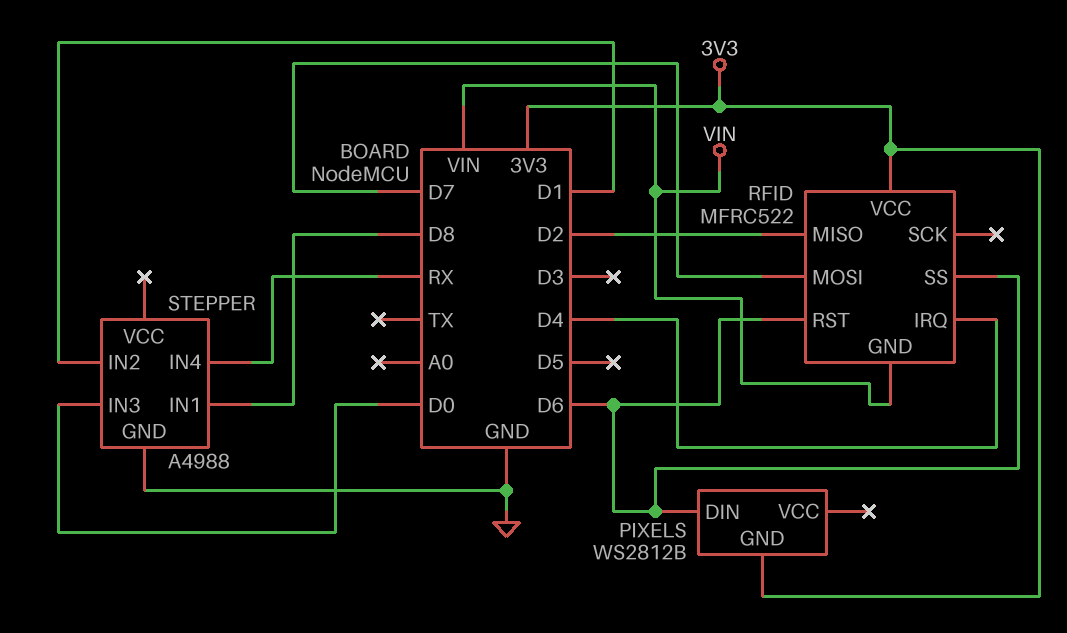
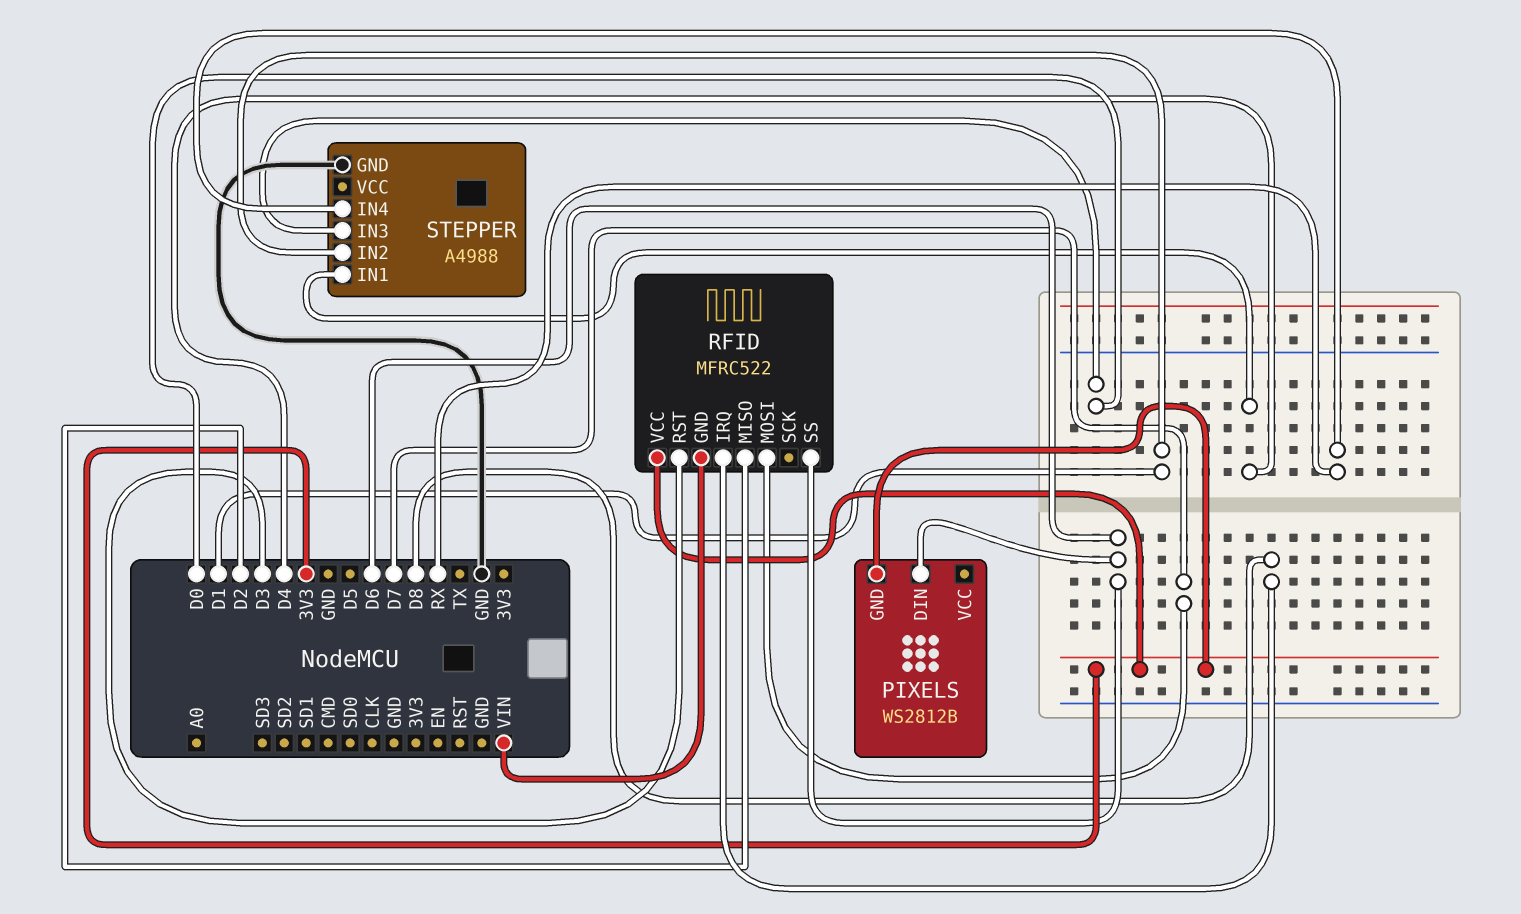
RFID pin IRQ: D4 -> D8
RFID pin RST: D6 -> D3
STEPPER pin IN1: D8 -> D4

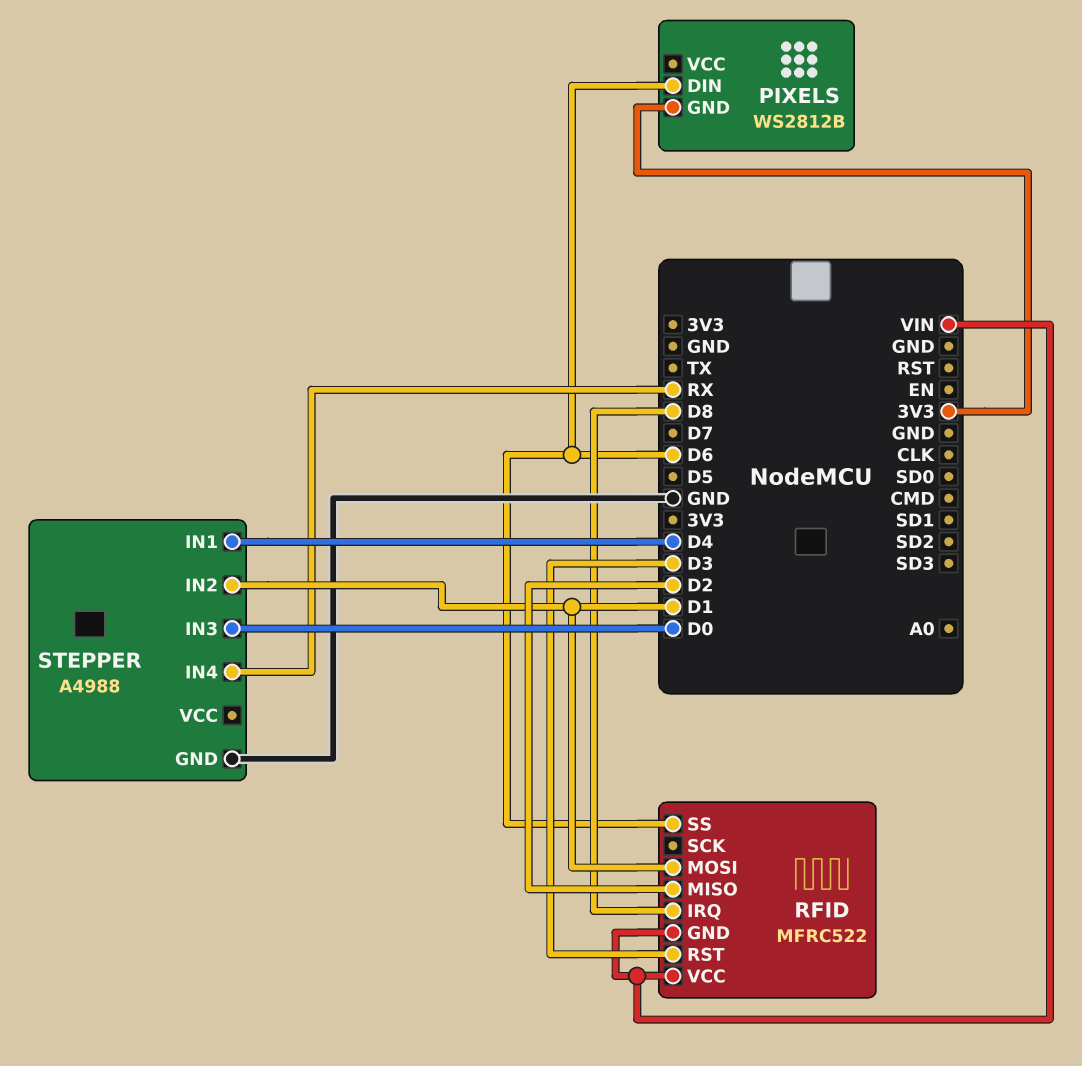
RFID pin MOSI: D7 -> D1
RFID pin VCC: 3V3 -> VIN

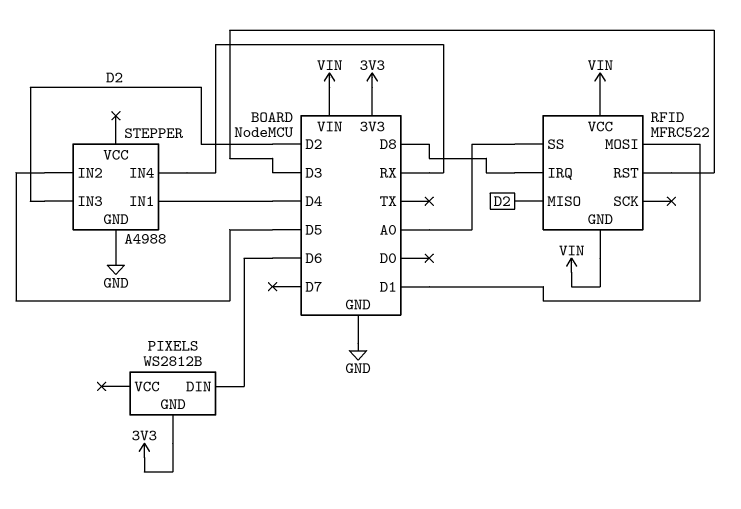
RFID pin SS: D6 -> A0
STEPPER pin IN2: D1 -> D5
STEPPER pin IN3: D0 -> D2

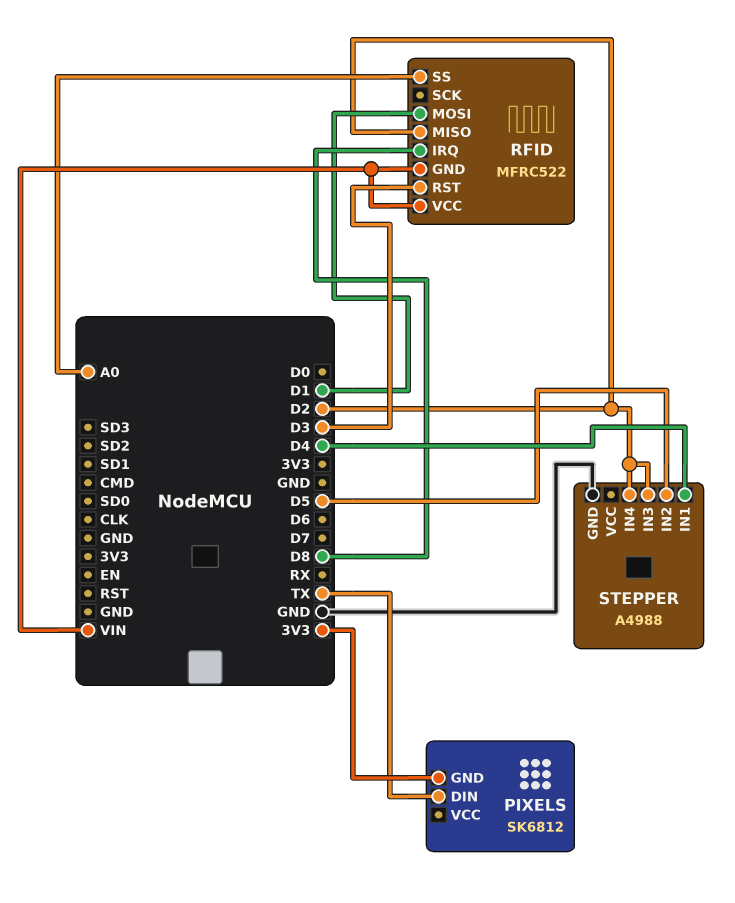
PIXELS: WS2812B -> SK6812
PIXELS pin DIN: D6 -> TX
STEPPER pin IN4: RX -> D2

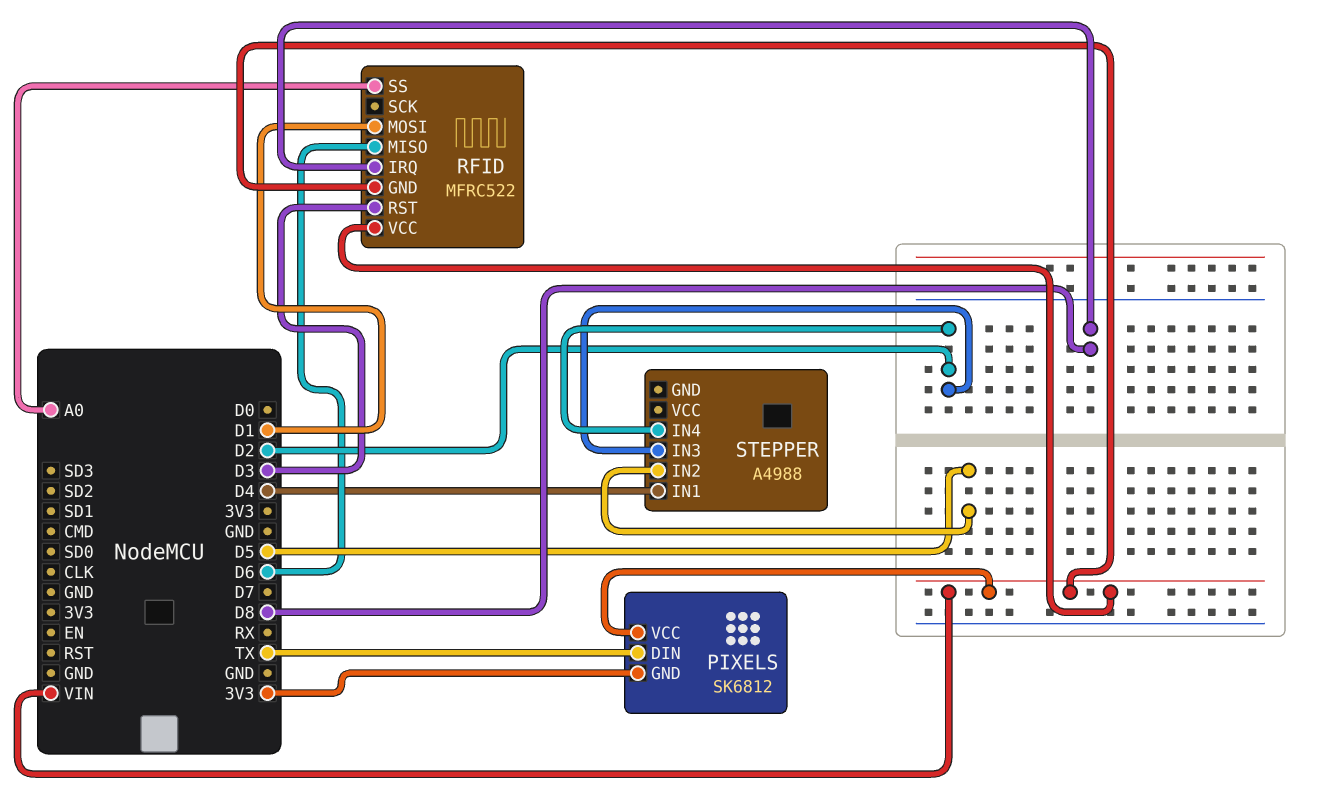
PIXELS pin VCC: none -> VIN
RFID pin MISO: D2 -> D6
STEPPER pin GND: GND -> none

